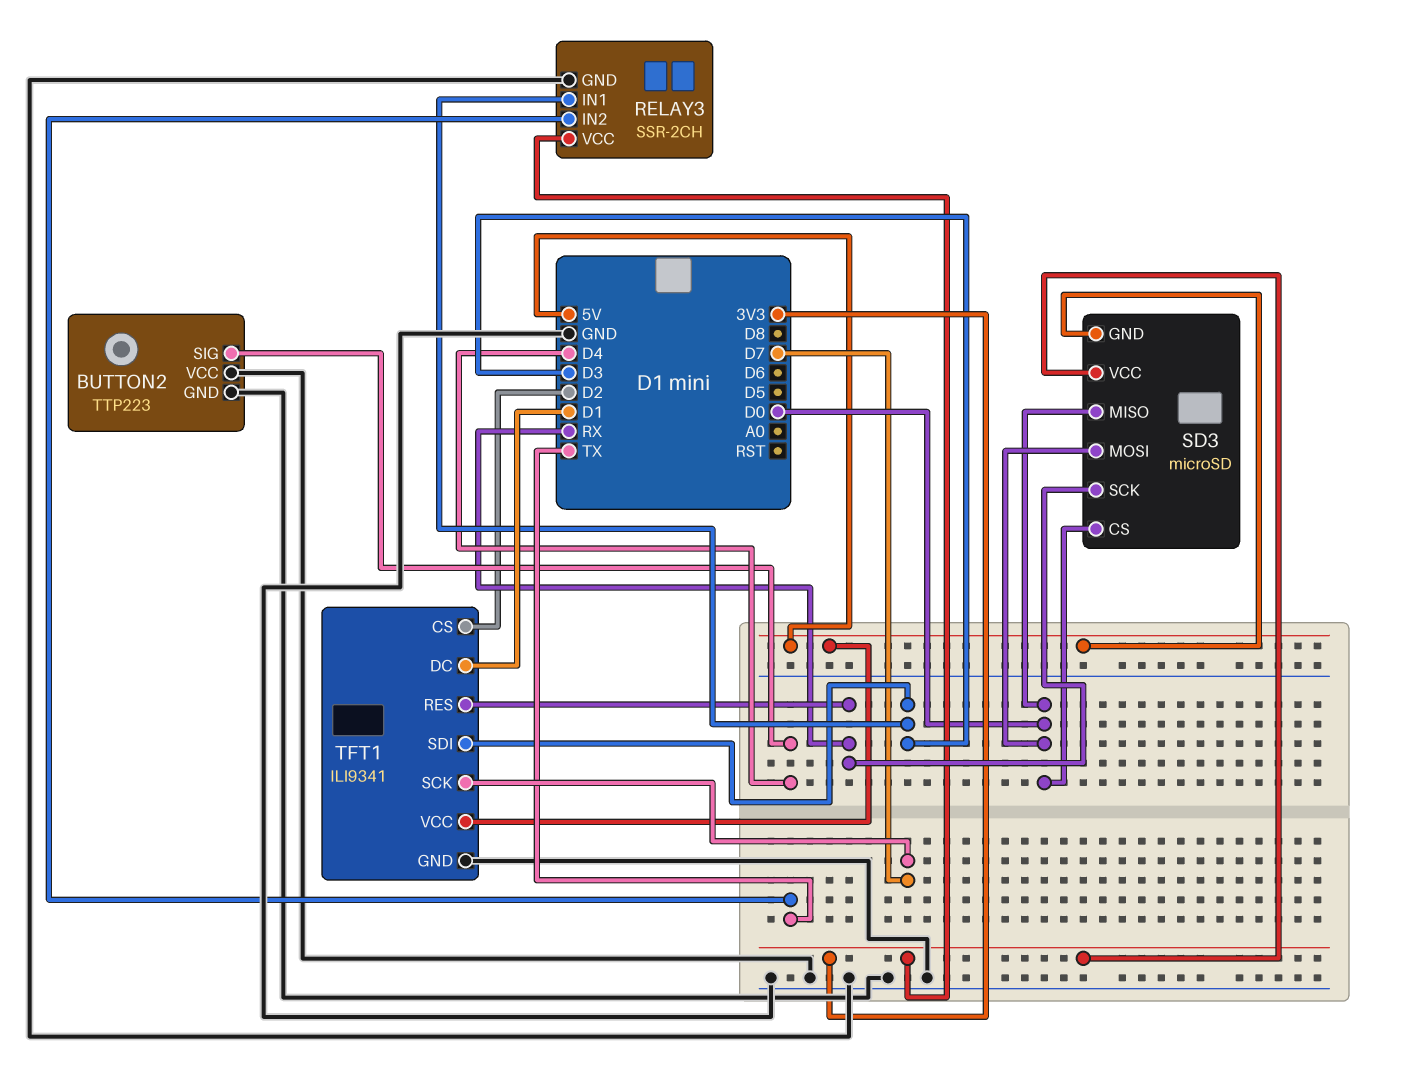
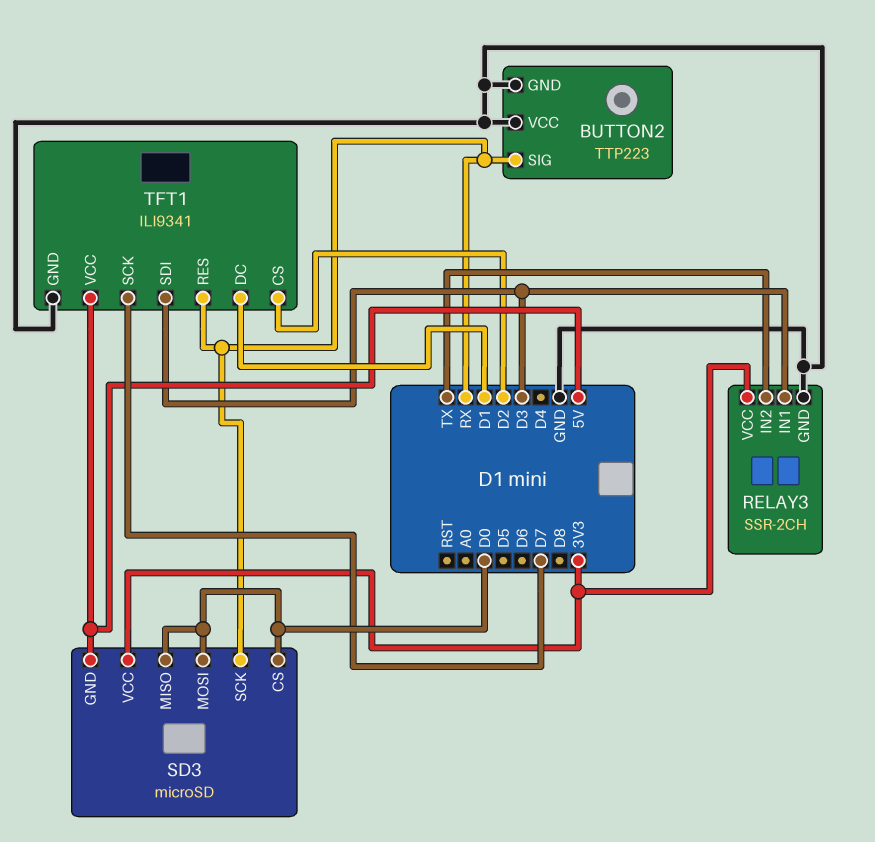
BUTTON2 pin SIG: D4 -> RX

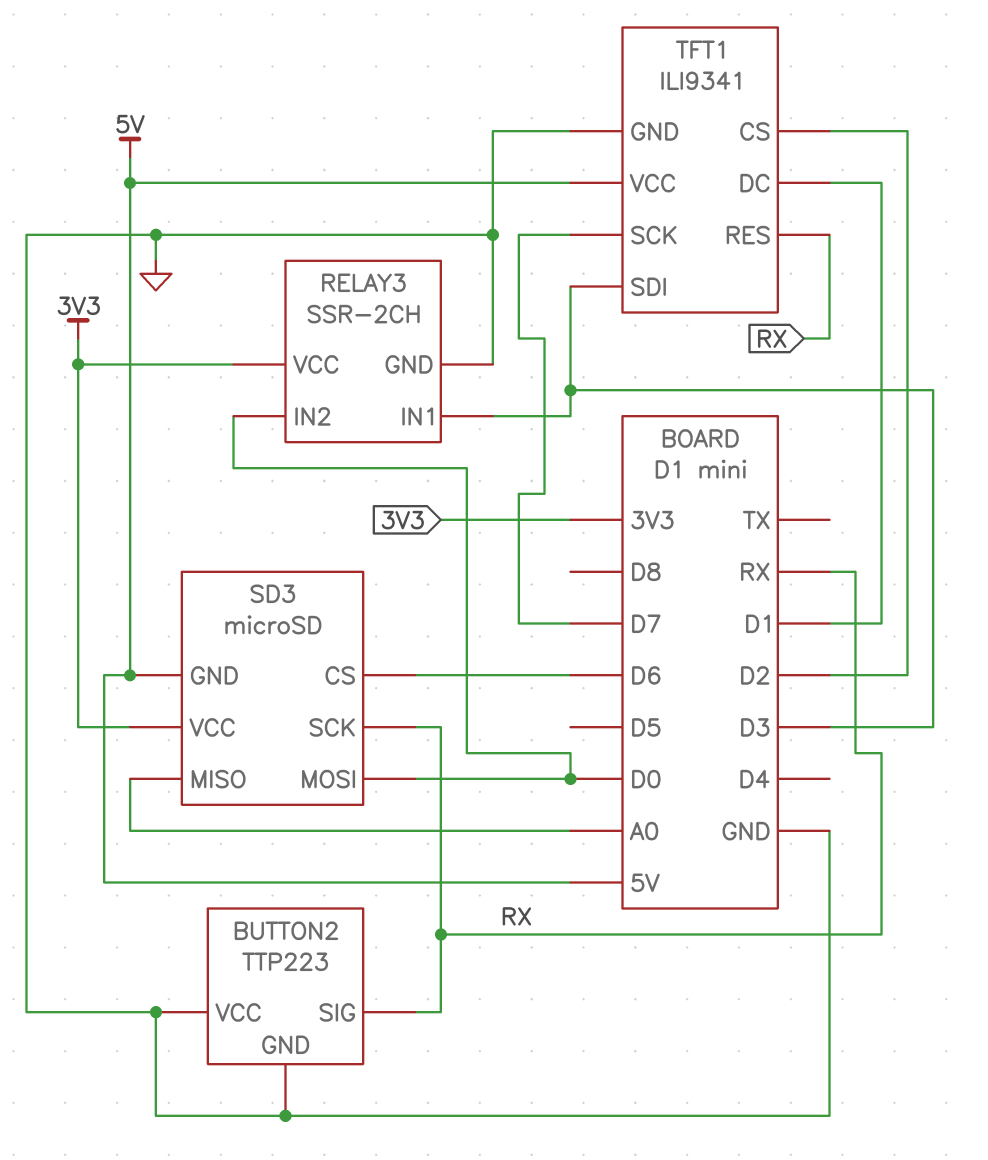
RELAY3 pin IN2: TX -> D0
SD3 pin CS: D0 -> D6
SD3 pin MISO: D0 -> A0

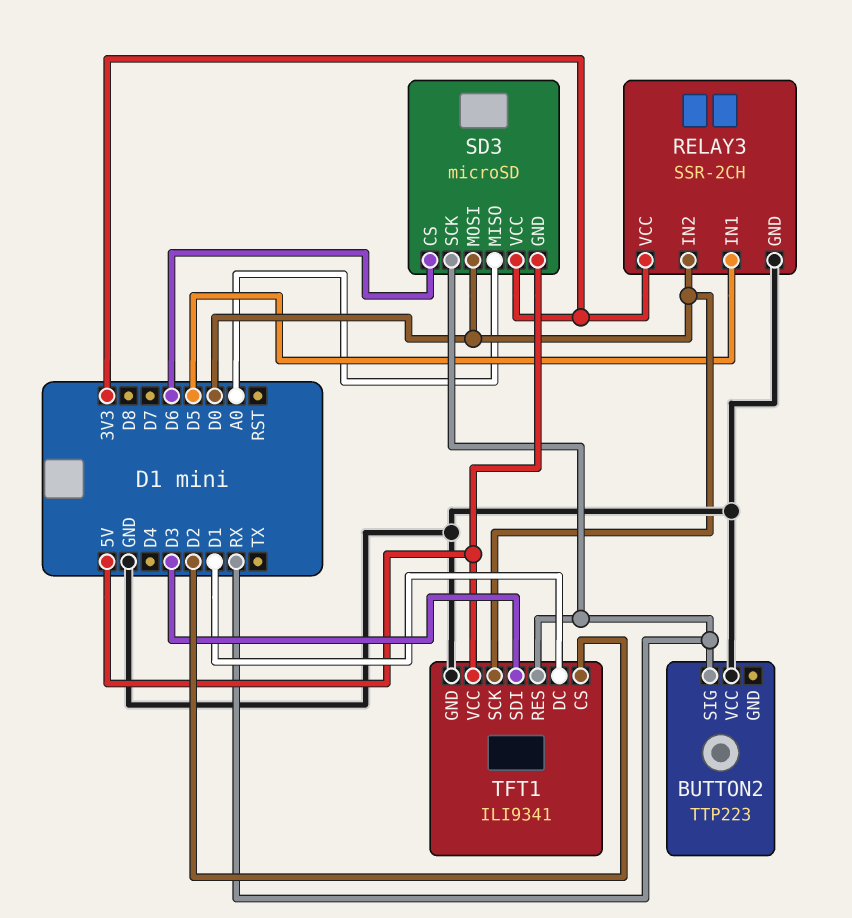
BUTTON2 pin GND: GND -> none
RELAY3 pin IN1: D3 -> D5
TFT1 pin SCK: D7 -> D0

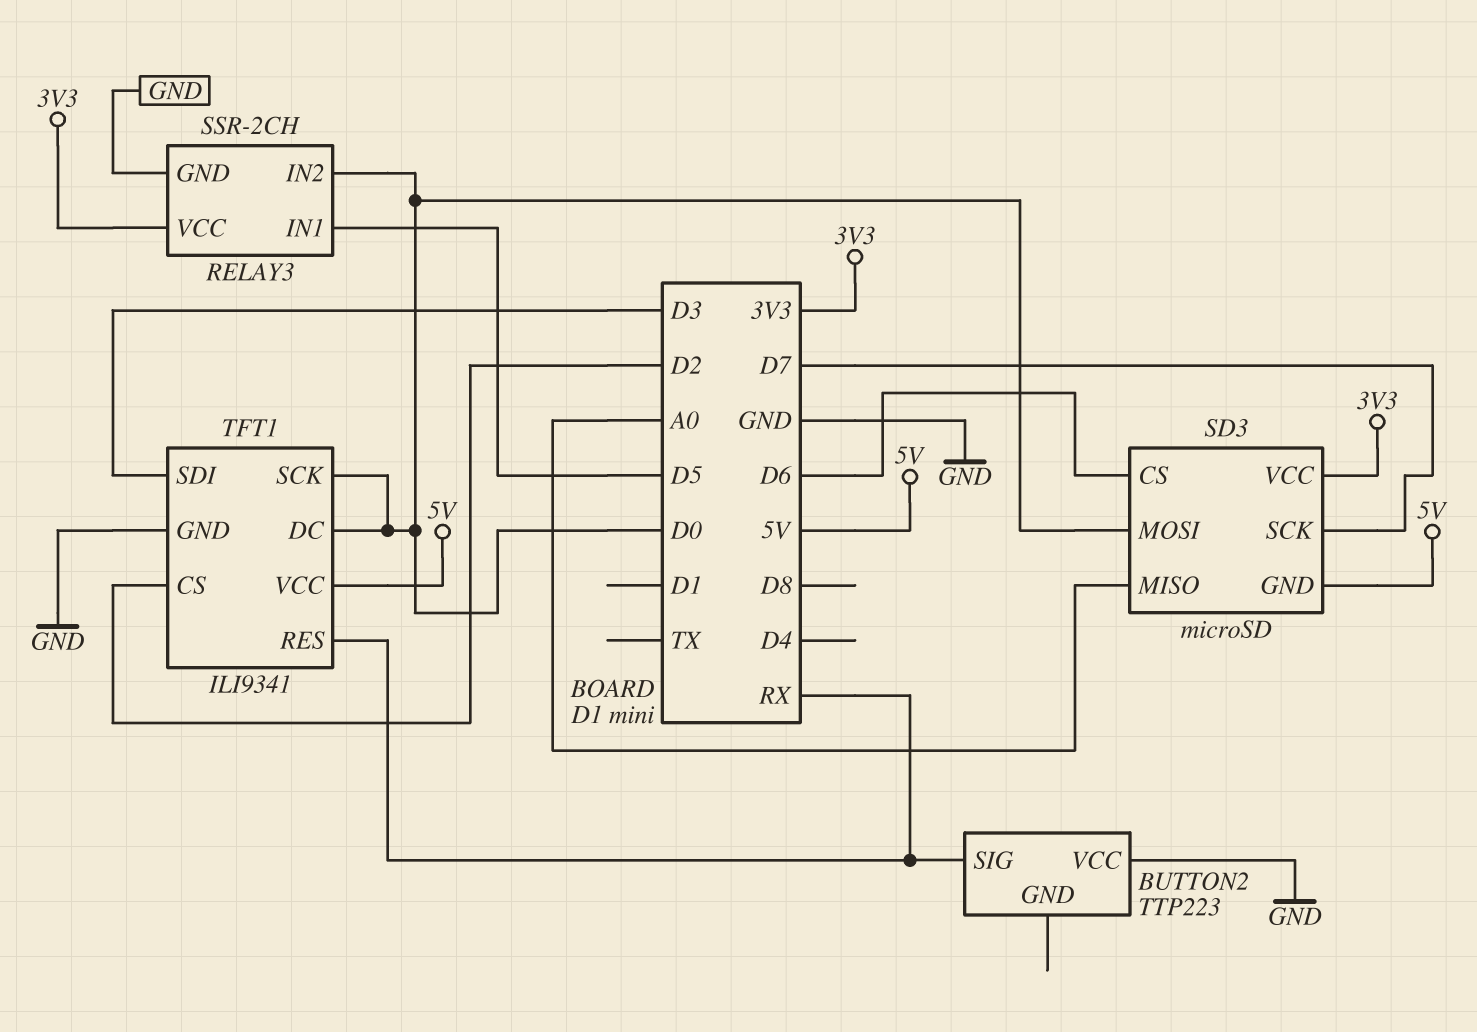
SD3 pin SCK: RX -> D7
TFT1 pin DC: D1 -> D0

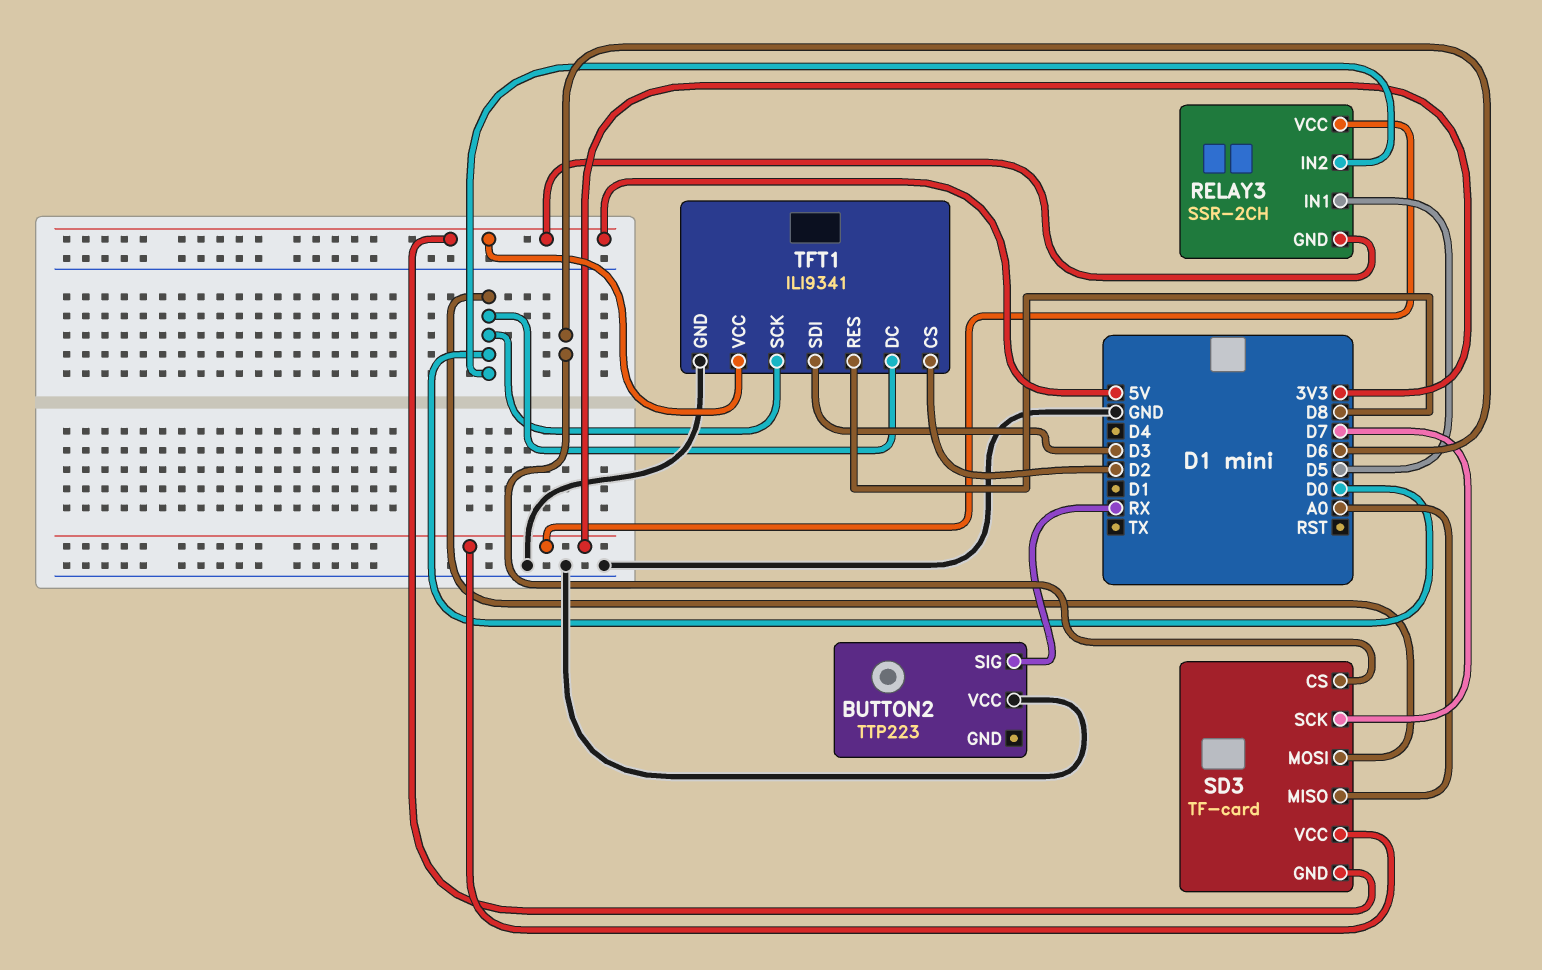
RELAY3 pin GND: GND -> 5V
SD3: microSD -> TF-card
TFT1 pin RES: RX -> D8

